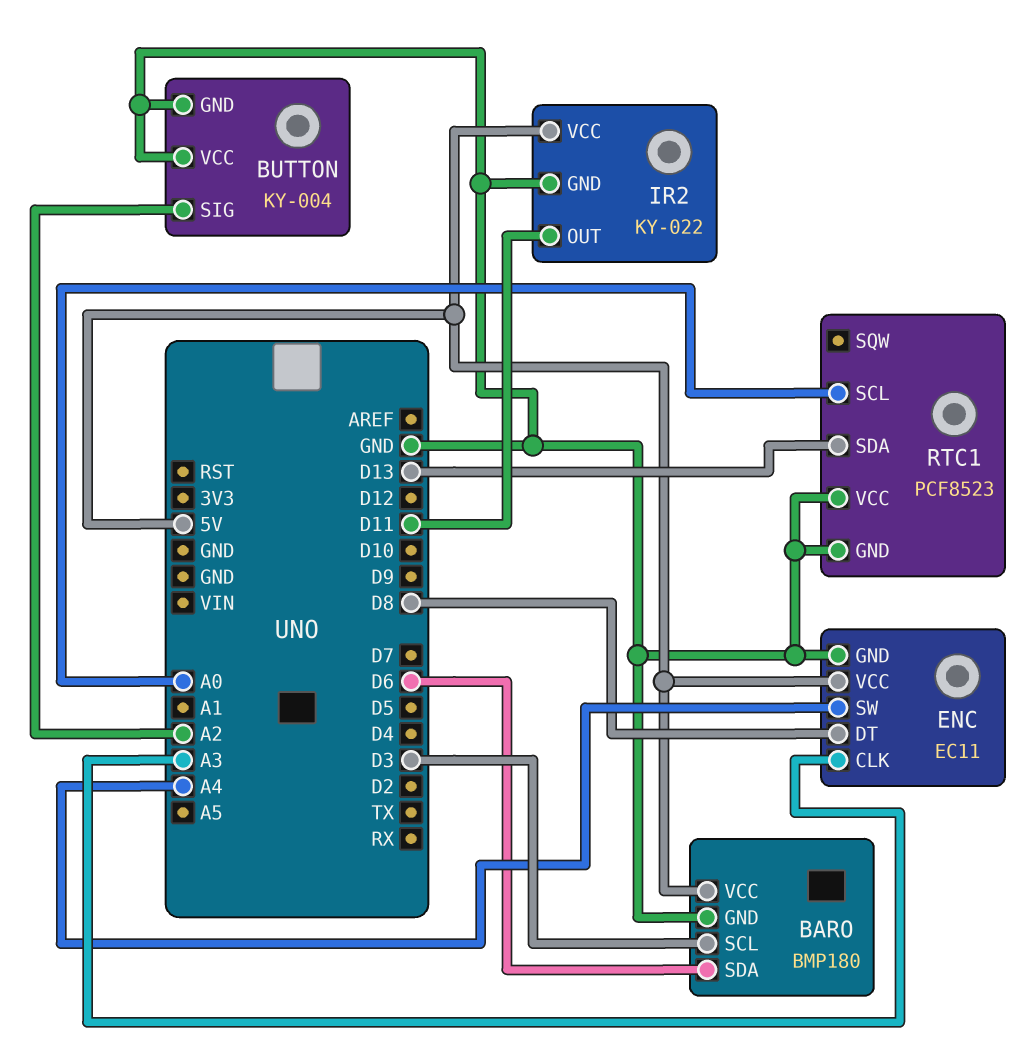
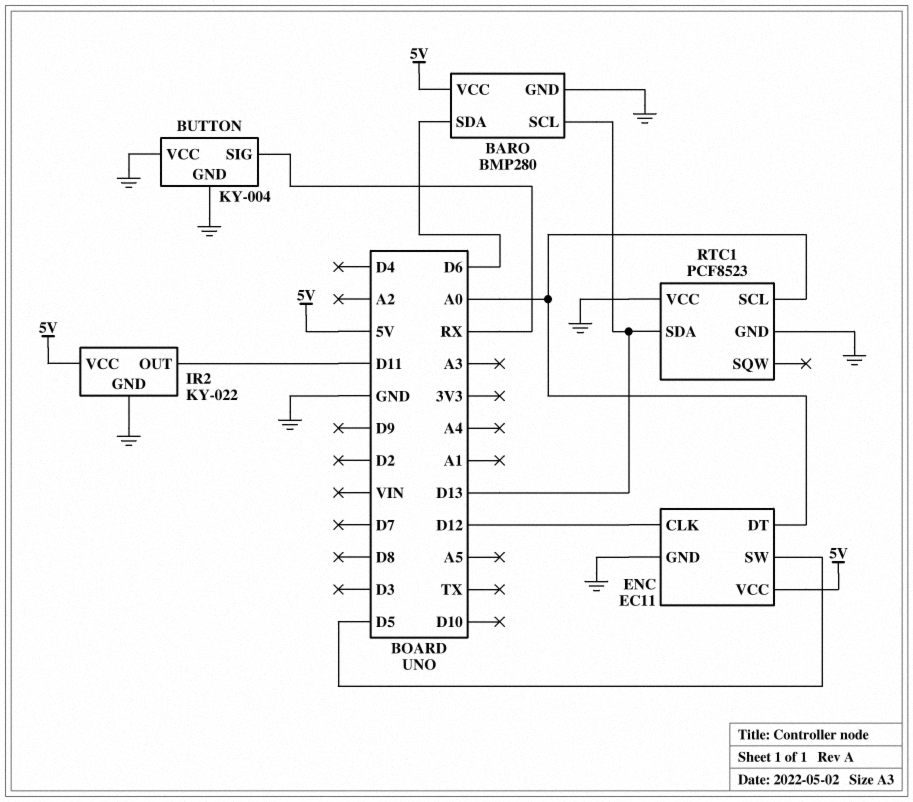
BARO: BMP180 -> BMP280
BARO pin SCL: D3 -> D13
BUTTON pin SIG: A2 -> RX
ENC pin CLK: A3 -> D12
ENC pin DT: D8 -> A0
ENC pin SW: A4 -> D5

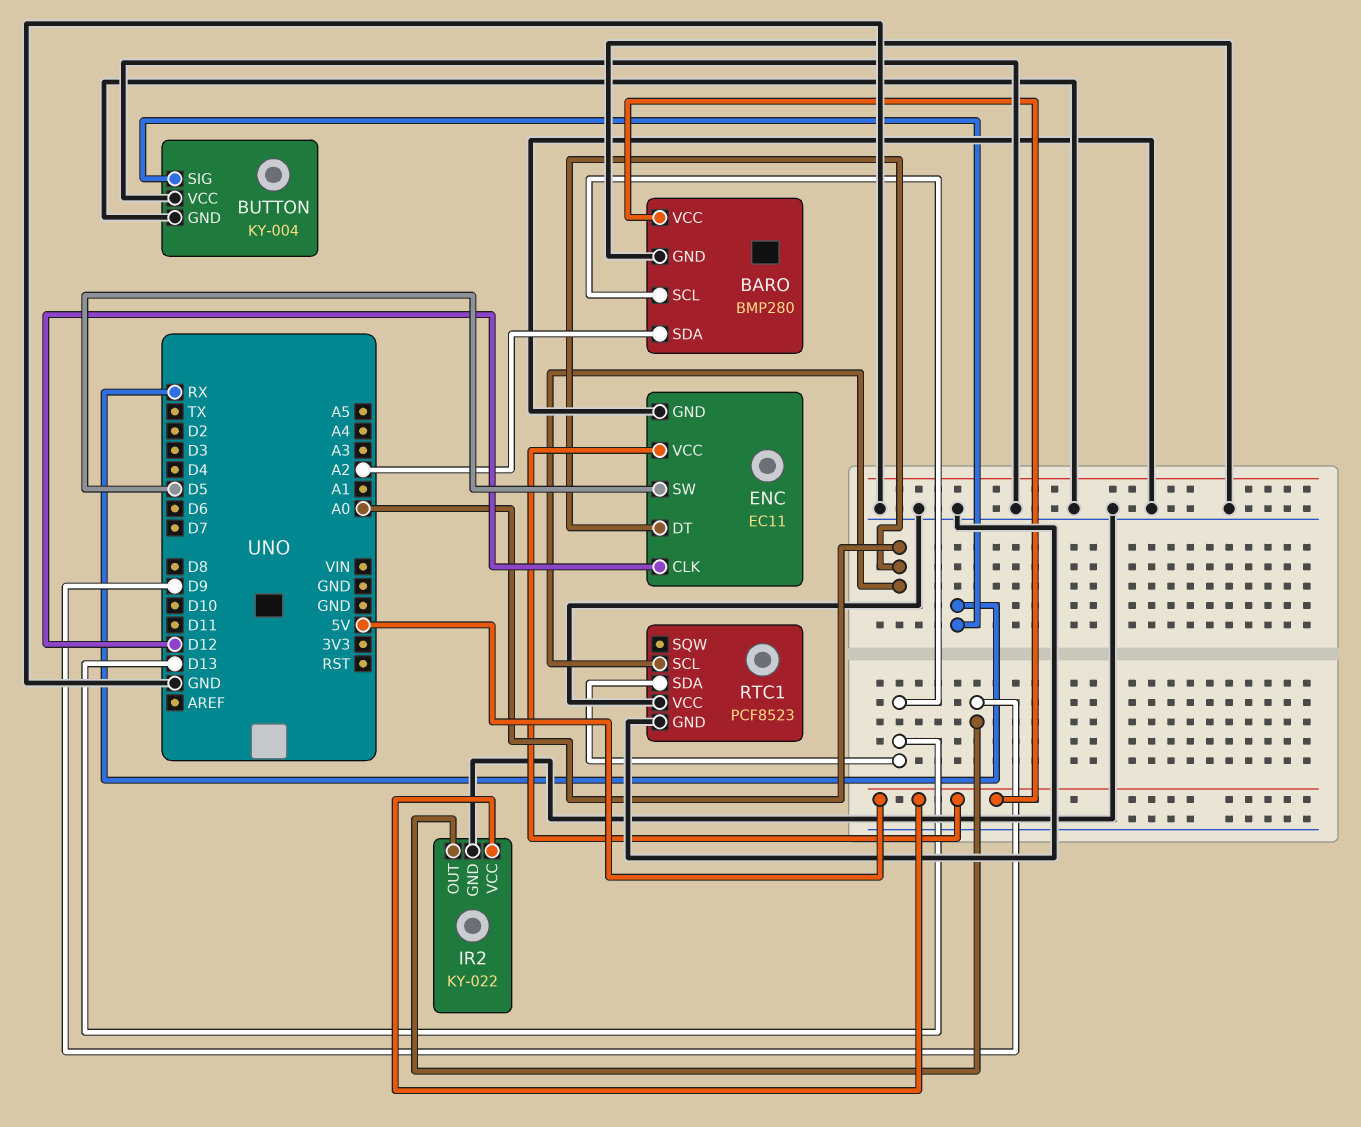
BARO pin SDA: D6 -> A2
IR2 pin OUT: D11 -> D9

